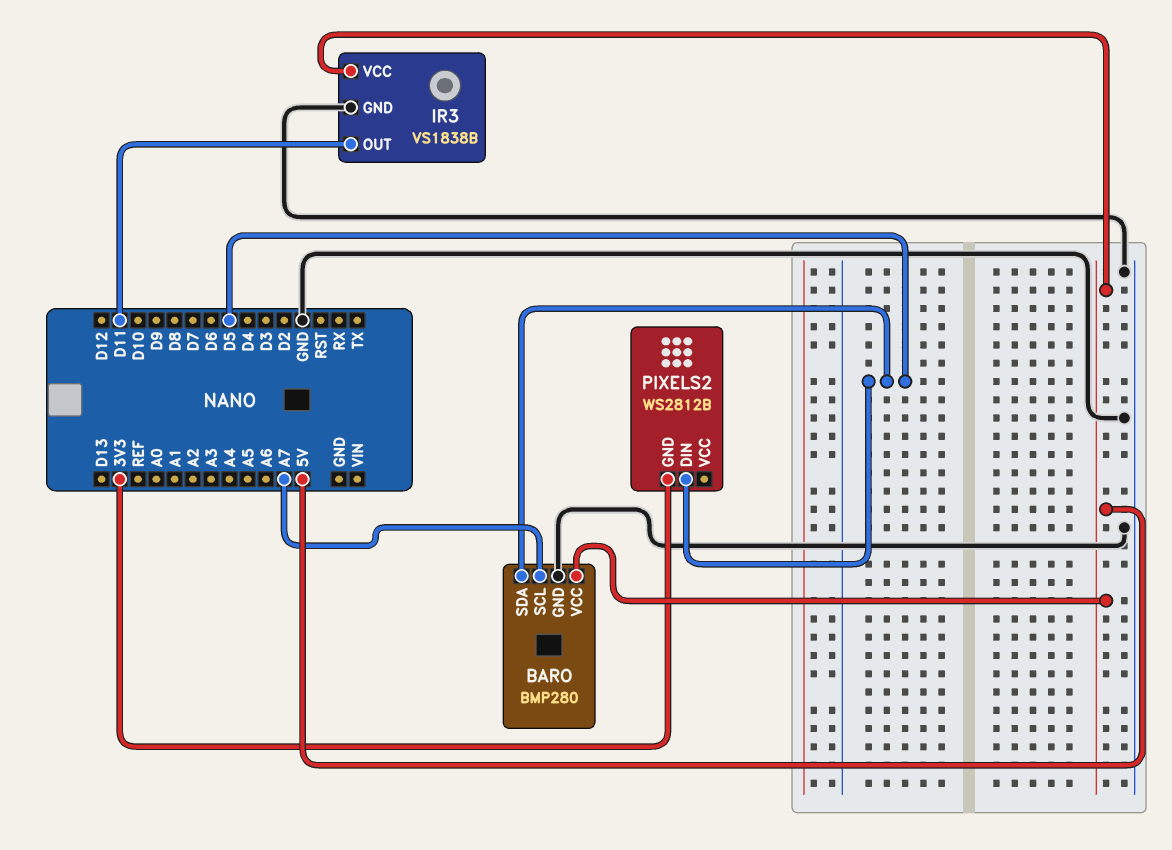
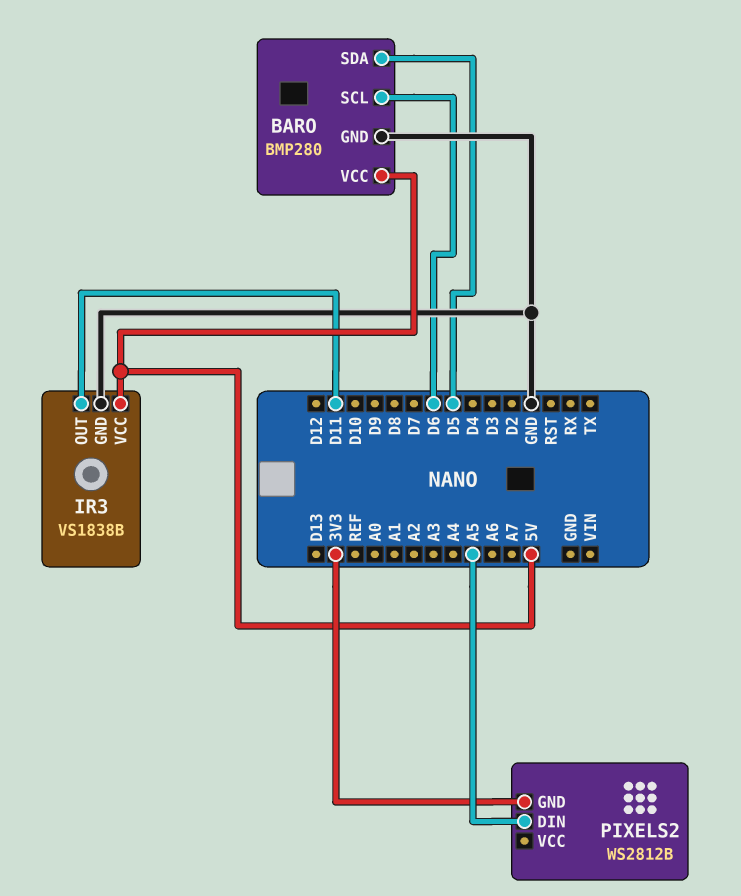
BARO pin SCL: A7 -> D6
PIXELS2 pin DIN: D5 -> A5

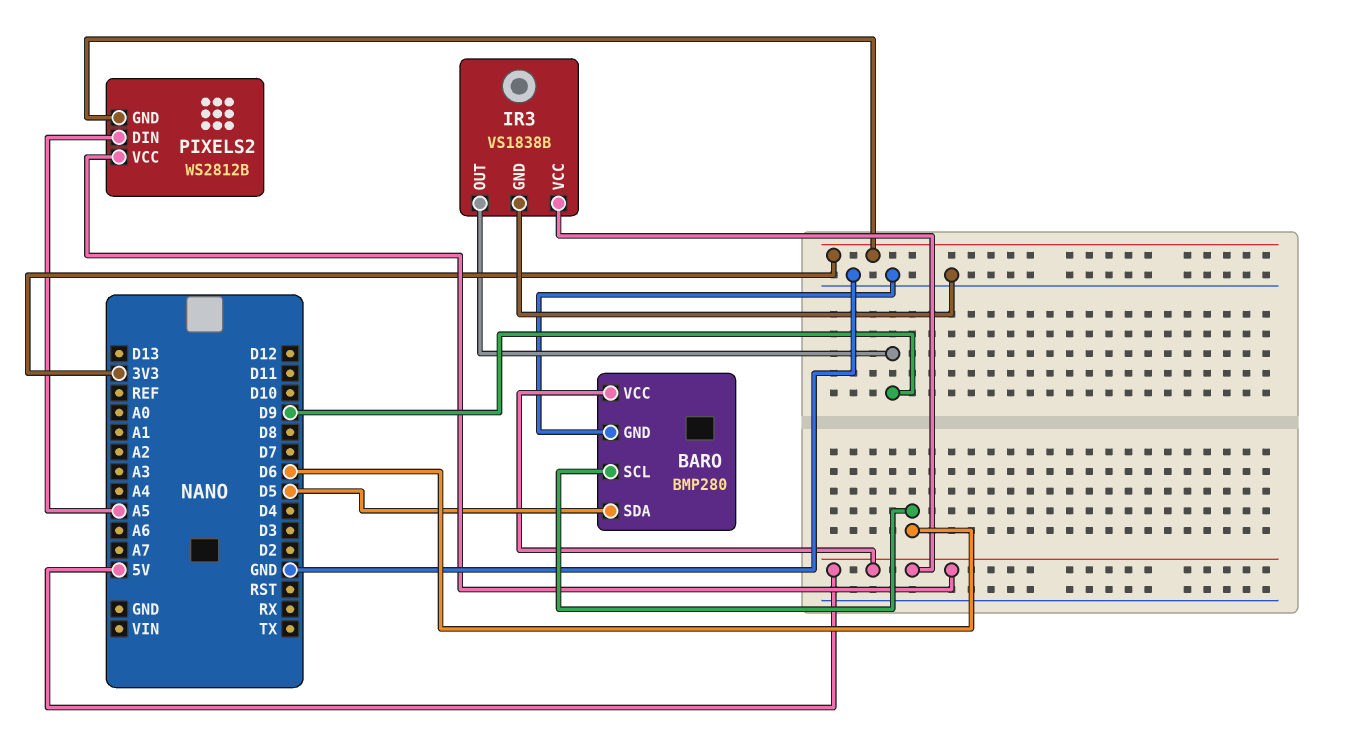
IR3 pin OUT: D11 -> D9
PIXELS2 pin VCC: none -> 5V

